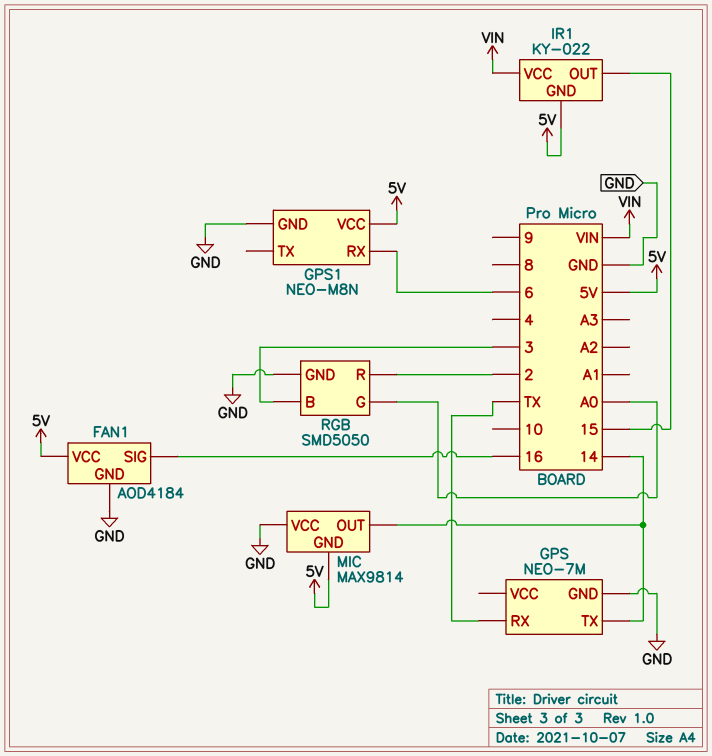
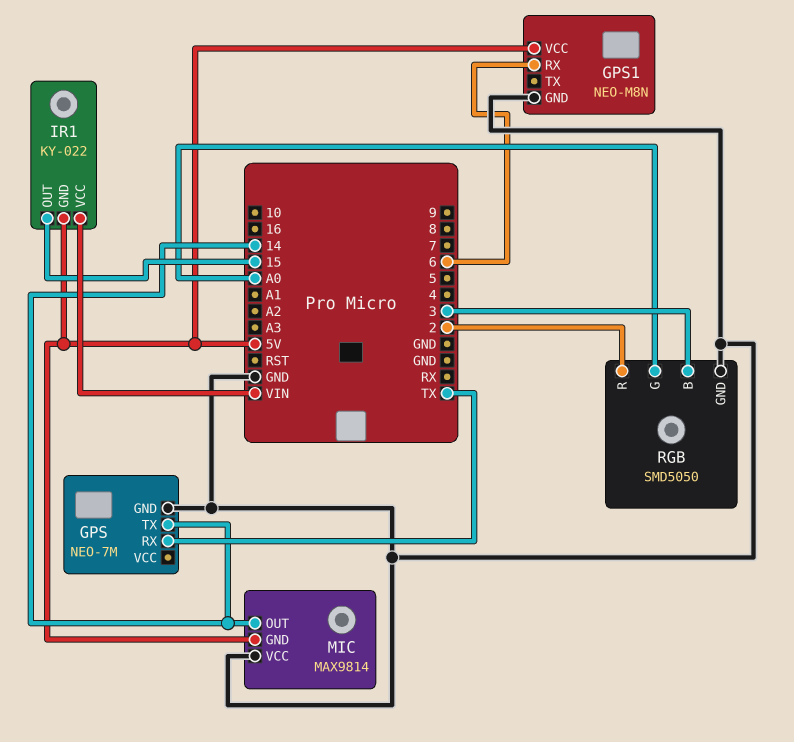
FAN1: AOD4184 -> none
FAN1 pin GND: GND -> none
FAN1 pin SIG: 16 -> none
FAN1 pin VCC: 5V -> none

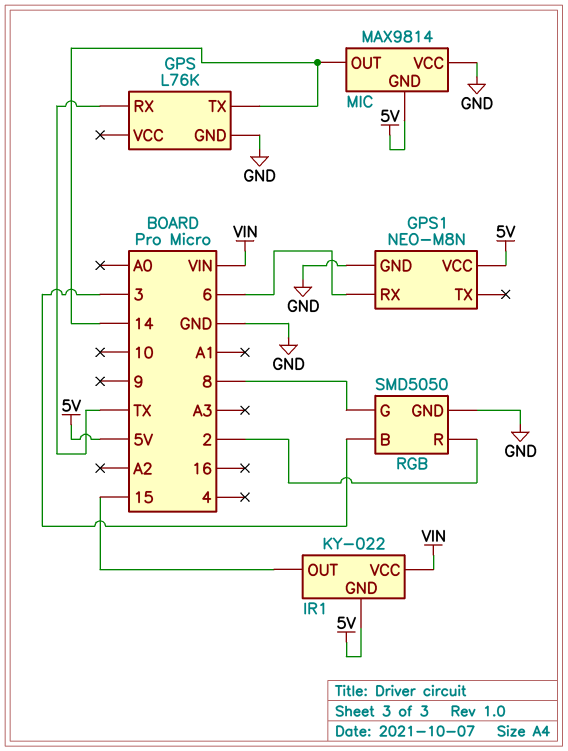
GPS: NEO-7M -> L76K
RGB pin G: A0 -> 8

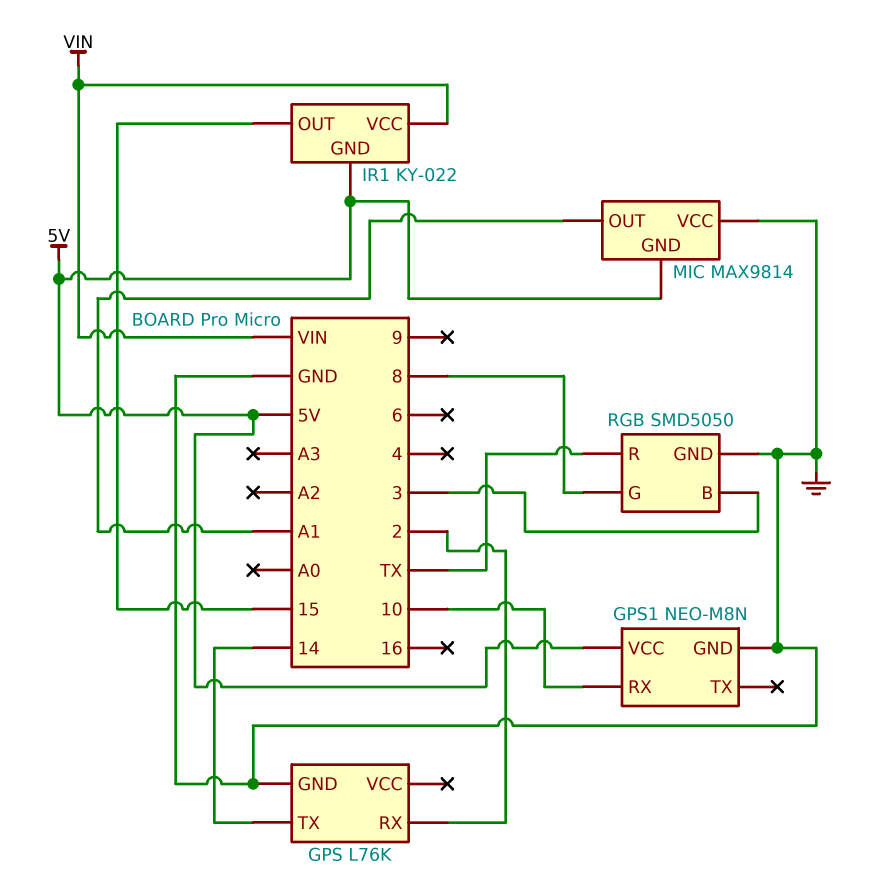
GPS pin RX: TX -> 2
GPS1 pin RX: 6 -> 10
MIC pin OUT: 14 -> A1
RGB pin R: 2 -> TX

